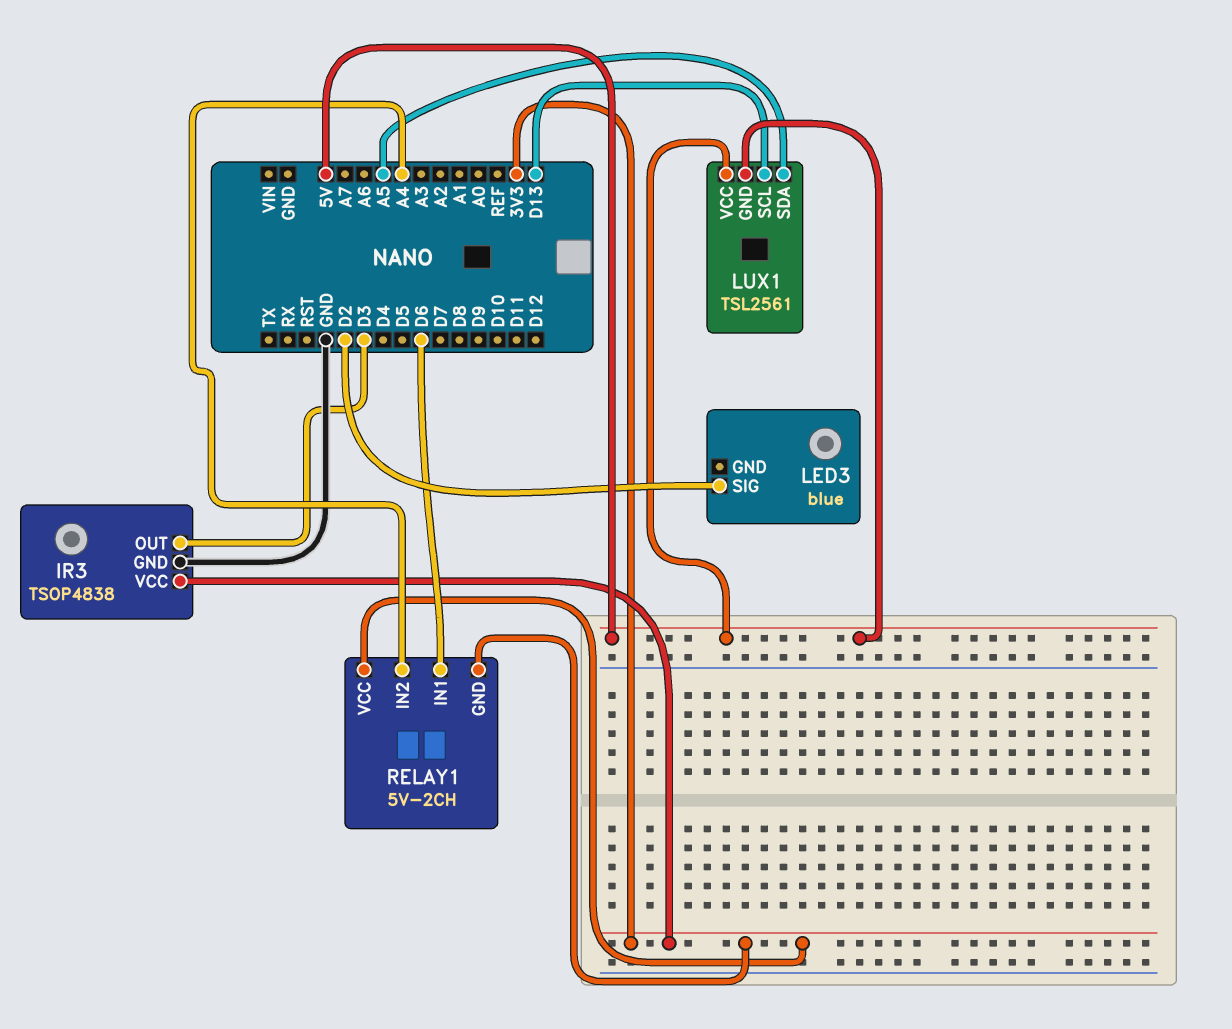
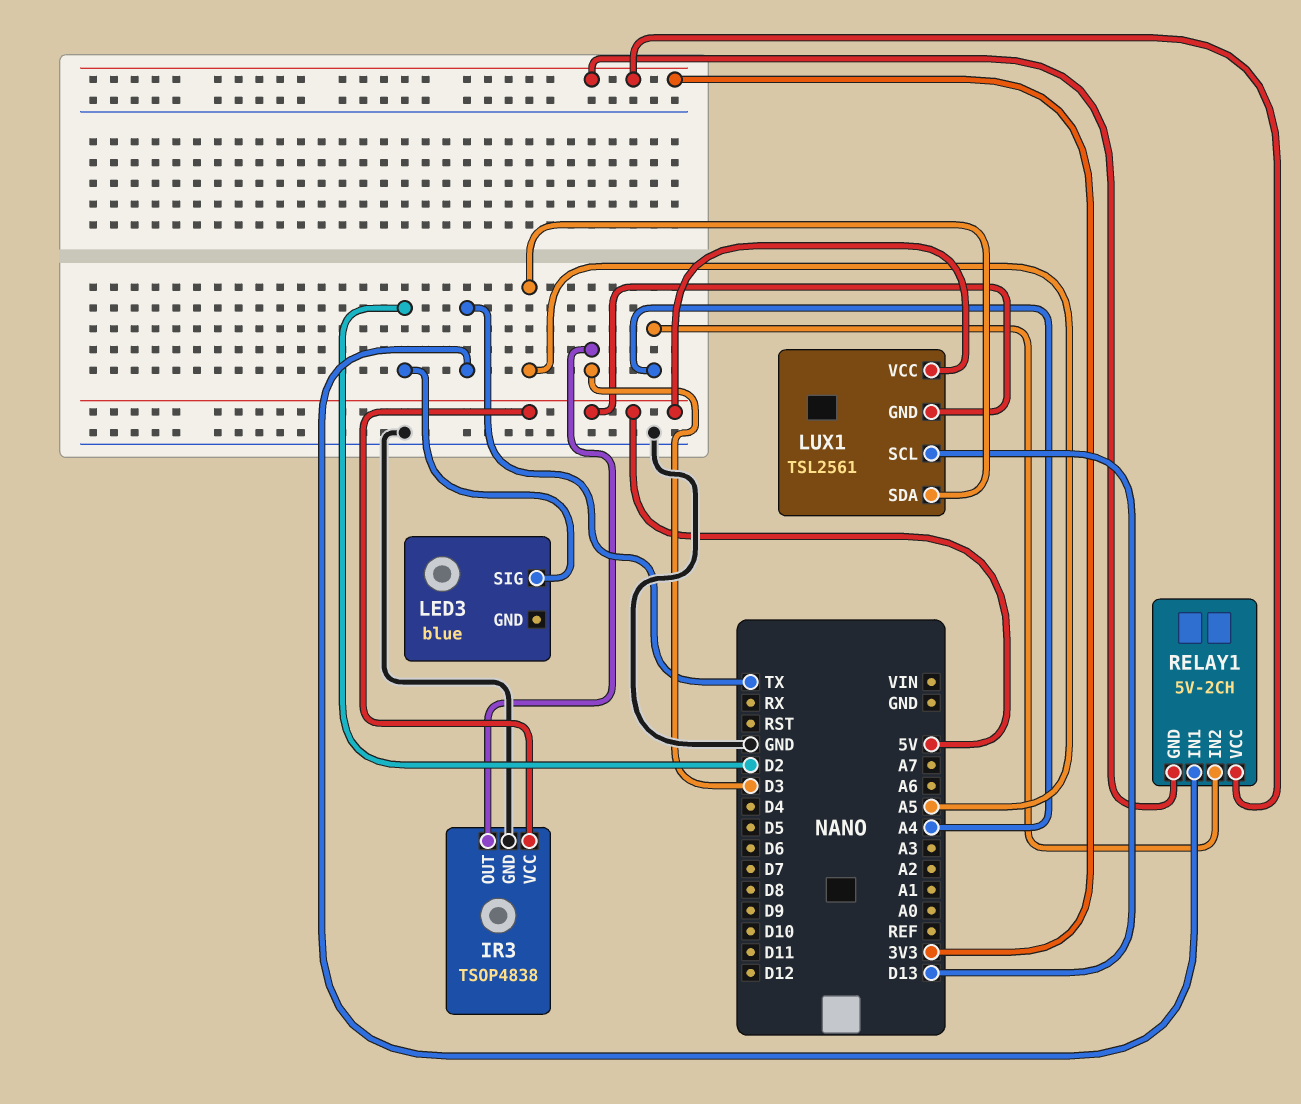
IR3 pin VCC: 3V3 -> 5V
RELAY1 pin IN1: D6 -> TX

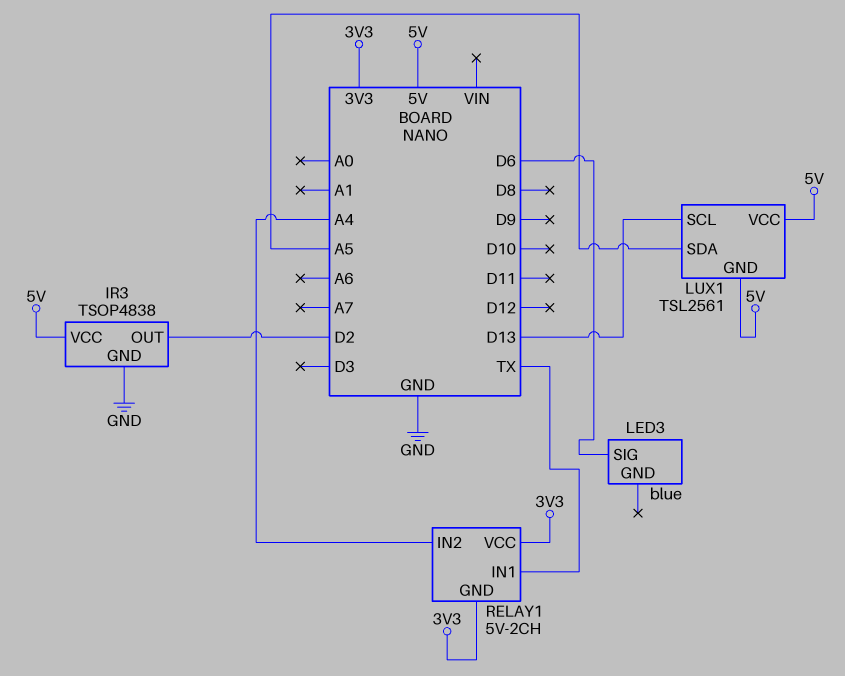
IR3 pin OUT: D3 -> D2
LED3 pin SIG: D2 -> D6

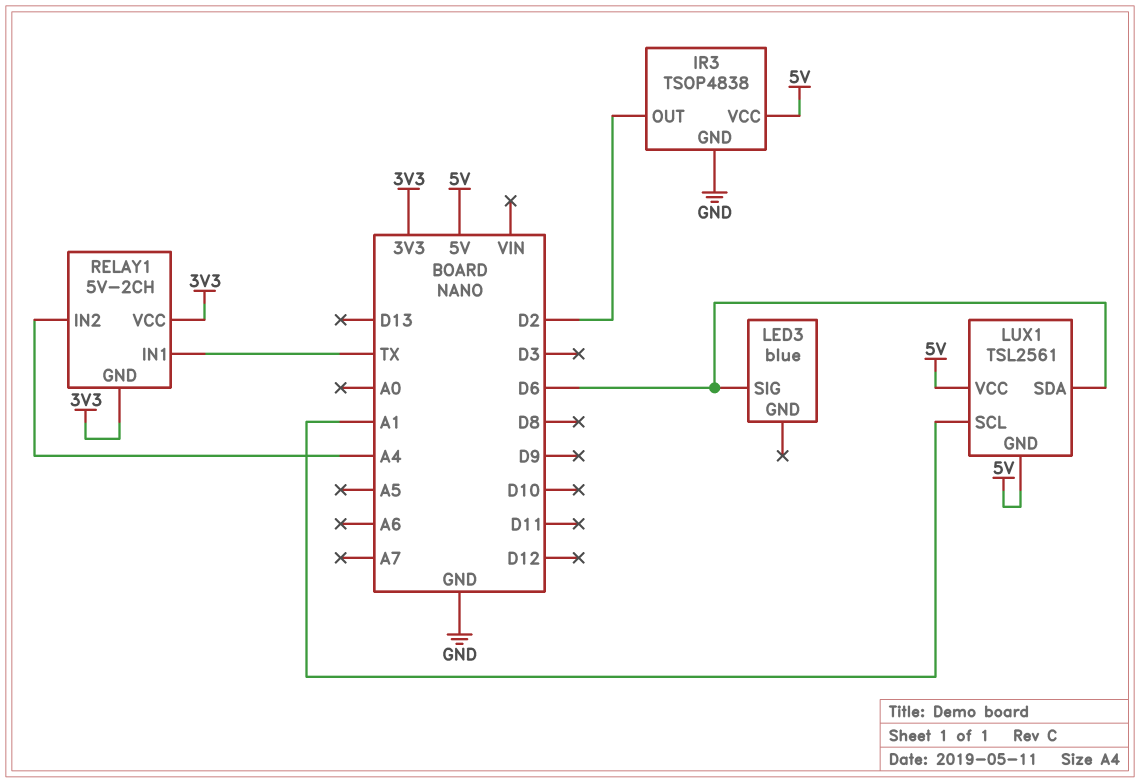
LUX1 pin SCL: D13 -> A1
LUX1 pin SDA: A5 -> D6

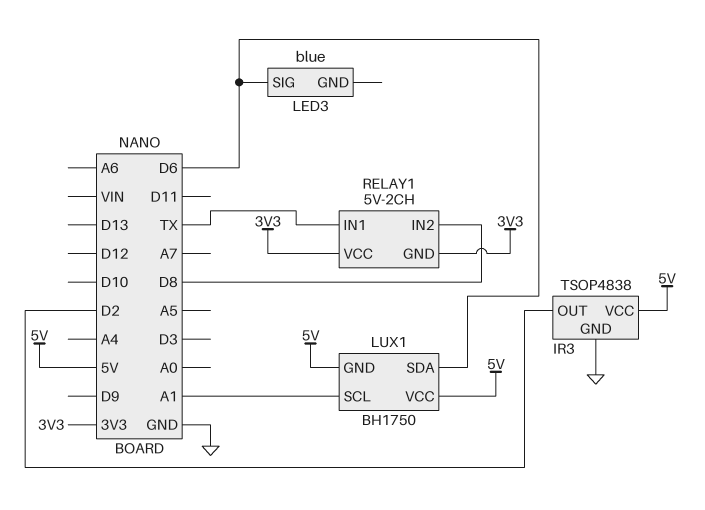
LUX1: TSL2561 -> BH1750
RELAY1 pin IN2: A4 -> D8

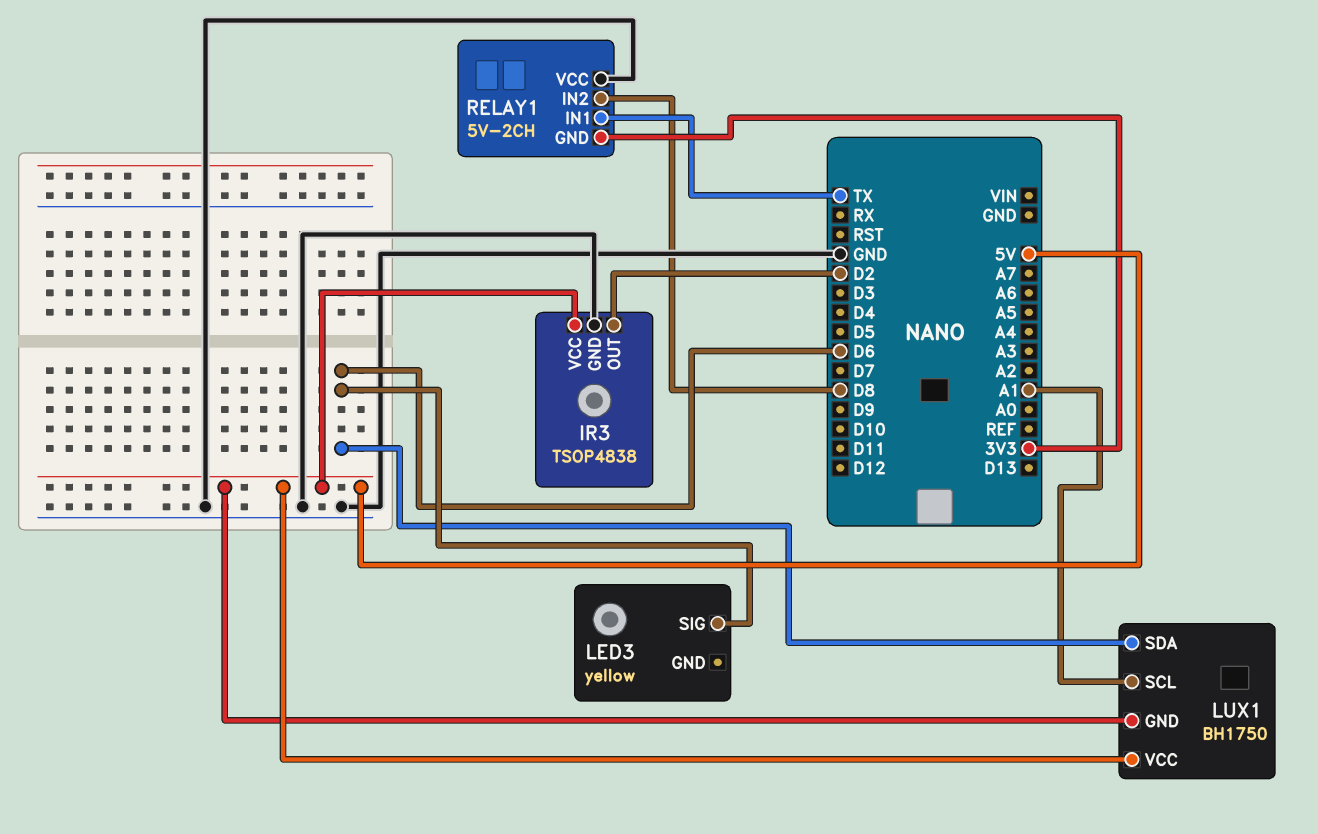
LED3: blue -> yellow
RELAY1 pin VCC: 3V3 -> GND

